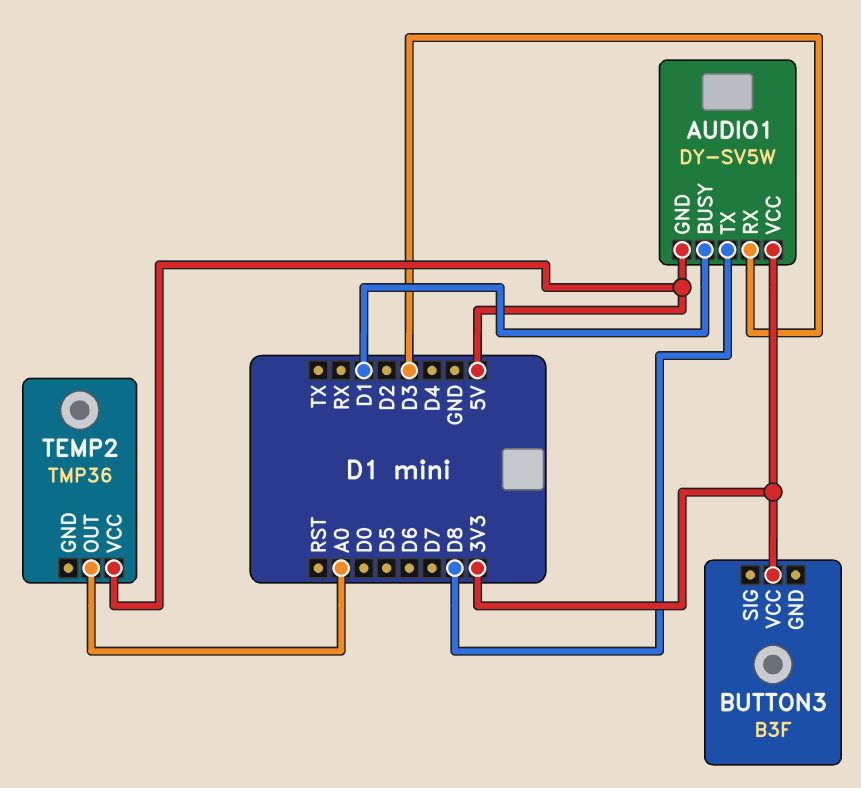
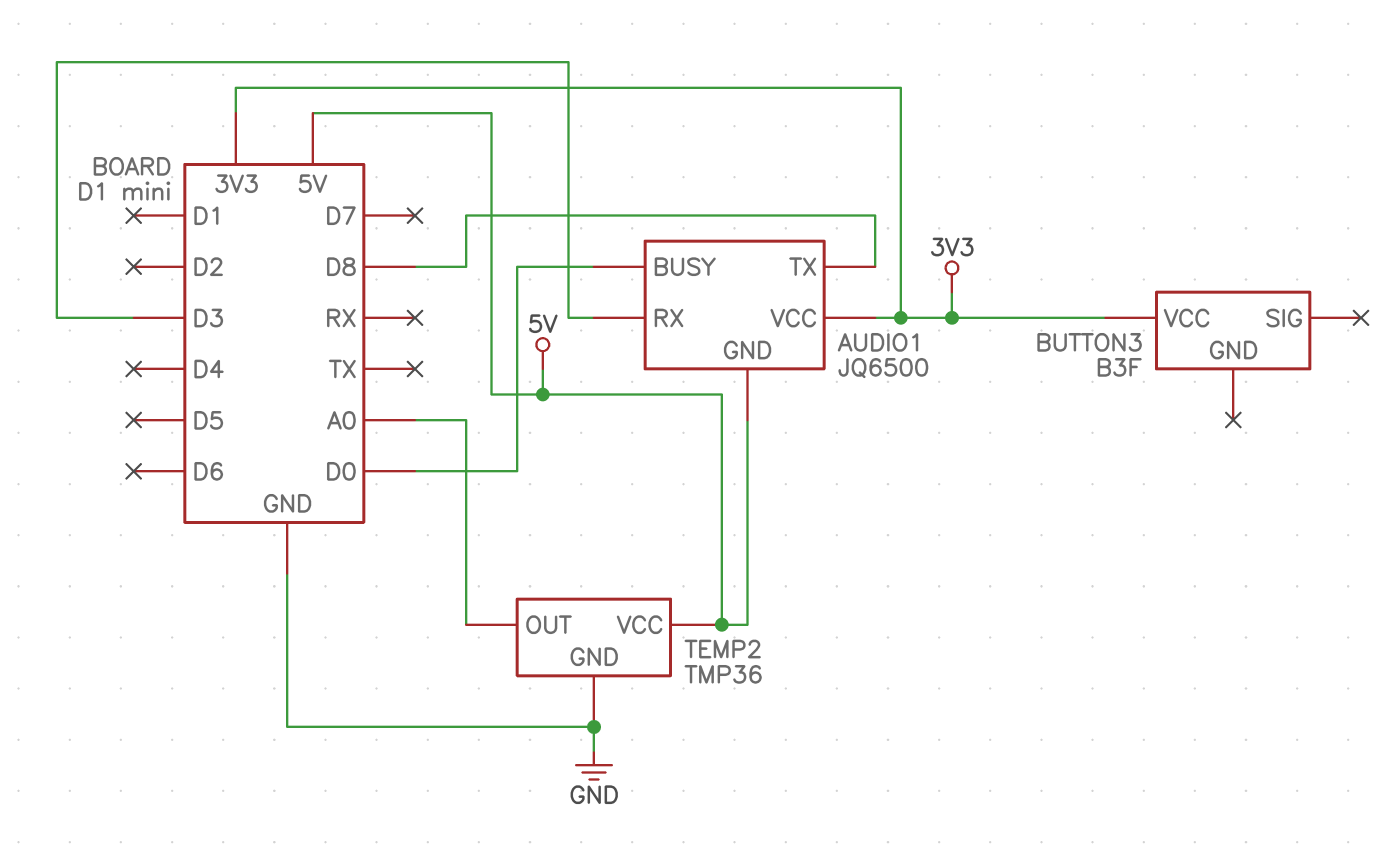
AUDIO1: DY-SV5W -> JQ6500
AUDIO1 pin BUSY: D1 -> D0
TEMP2 pin GND: none -> GND

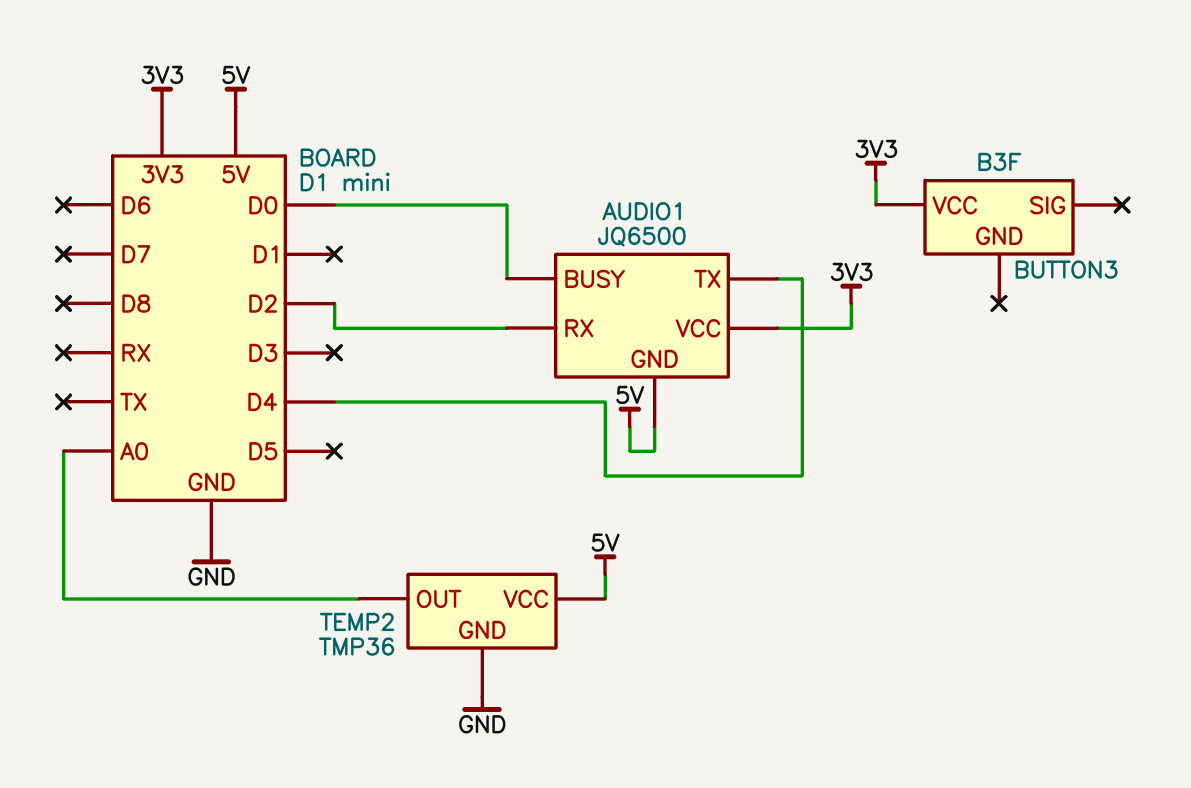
AUDIO1 pin RX: D3 -> D2
AUDIO1 pin TX: D8 -> D4

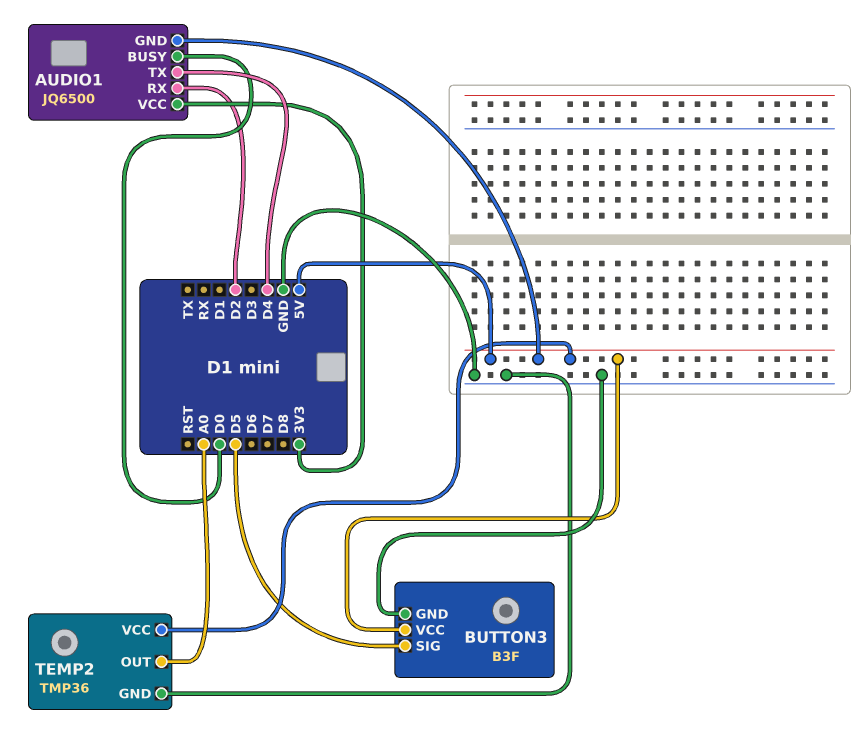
BUTTON3 pin GND: none -> GND
BUTTON3 pin SIG: none -> D5
BUTTON3 pin VCC: 3V3 -> 5V

